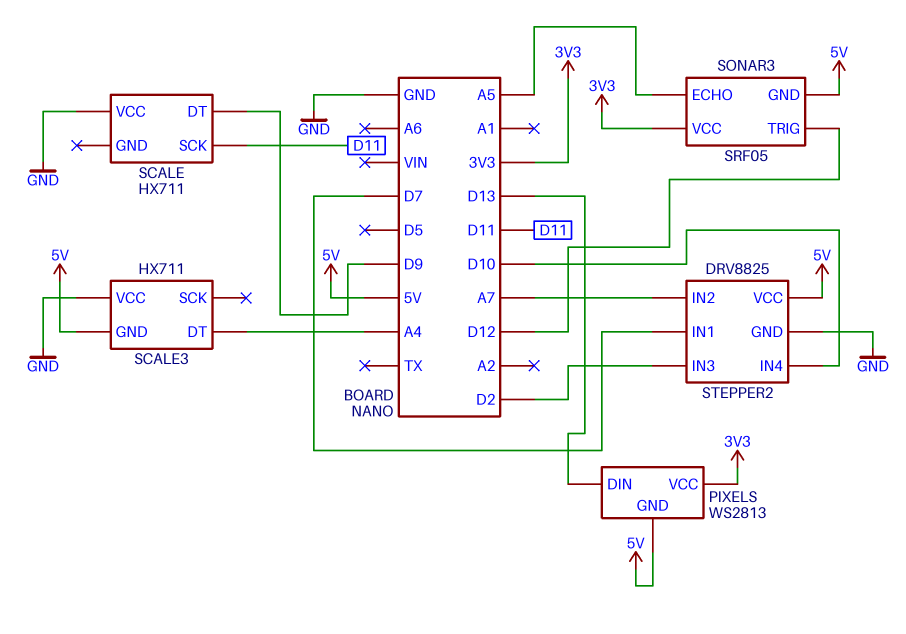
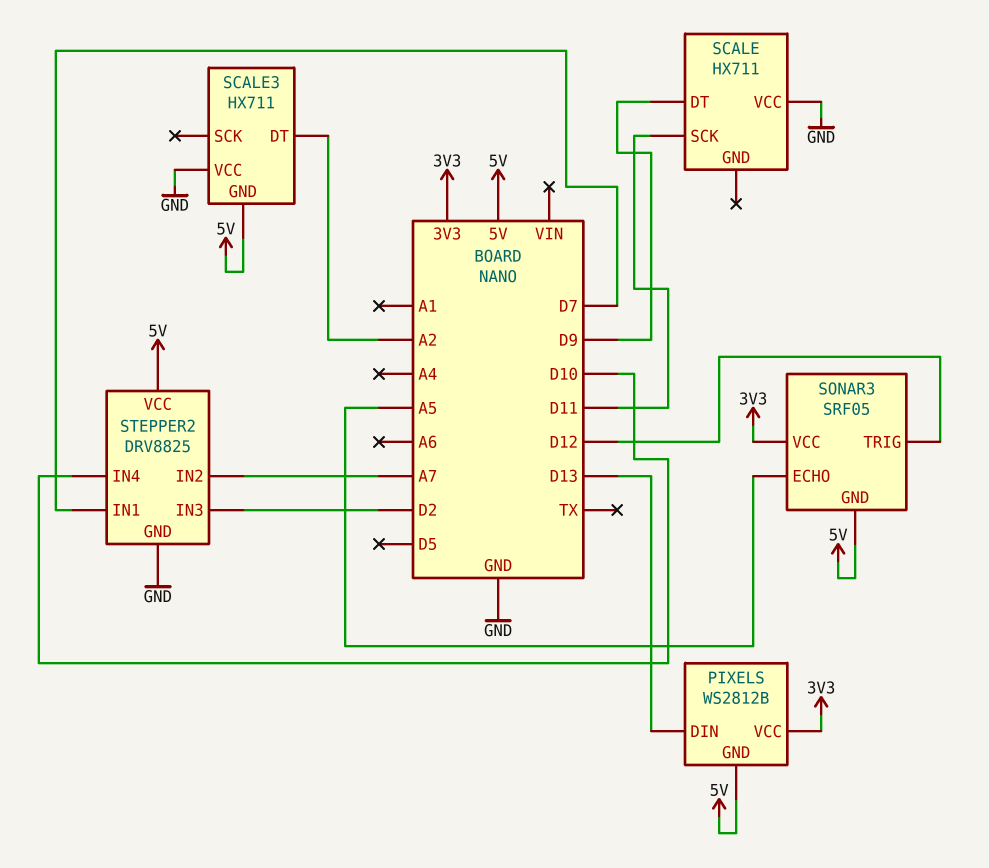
PIXELS: WS2813 -> WS2812B
SCALE3 pin DT: A4 -> A2

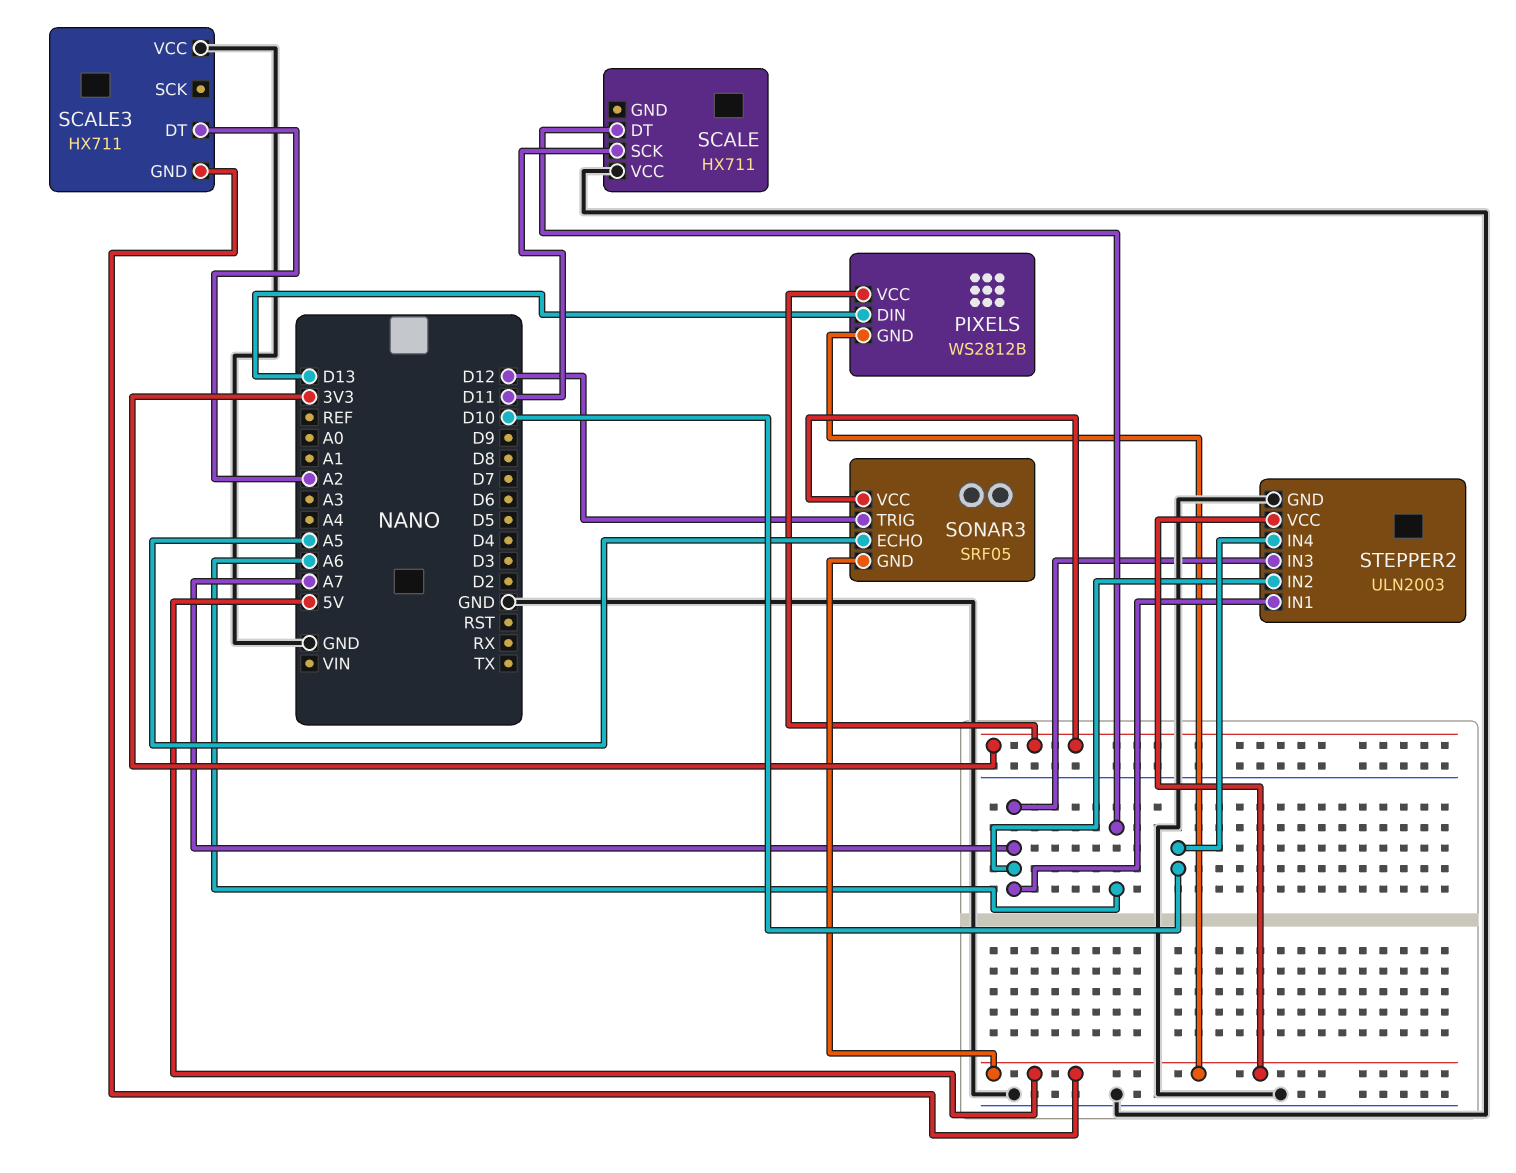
SCALE pin DT: D9 -> A6
STEPPER2: DRV8825 -> ULN2003
STEPPER2 pin IN1: D7 -> A7
STEPPER2 pin IN3: D2 -> A7

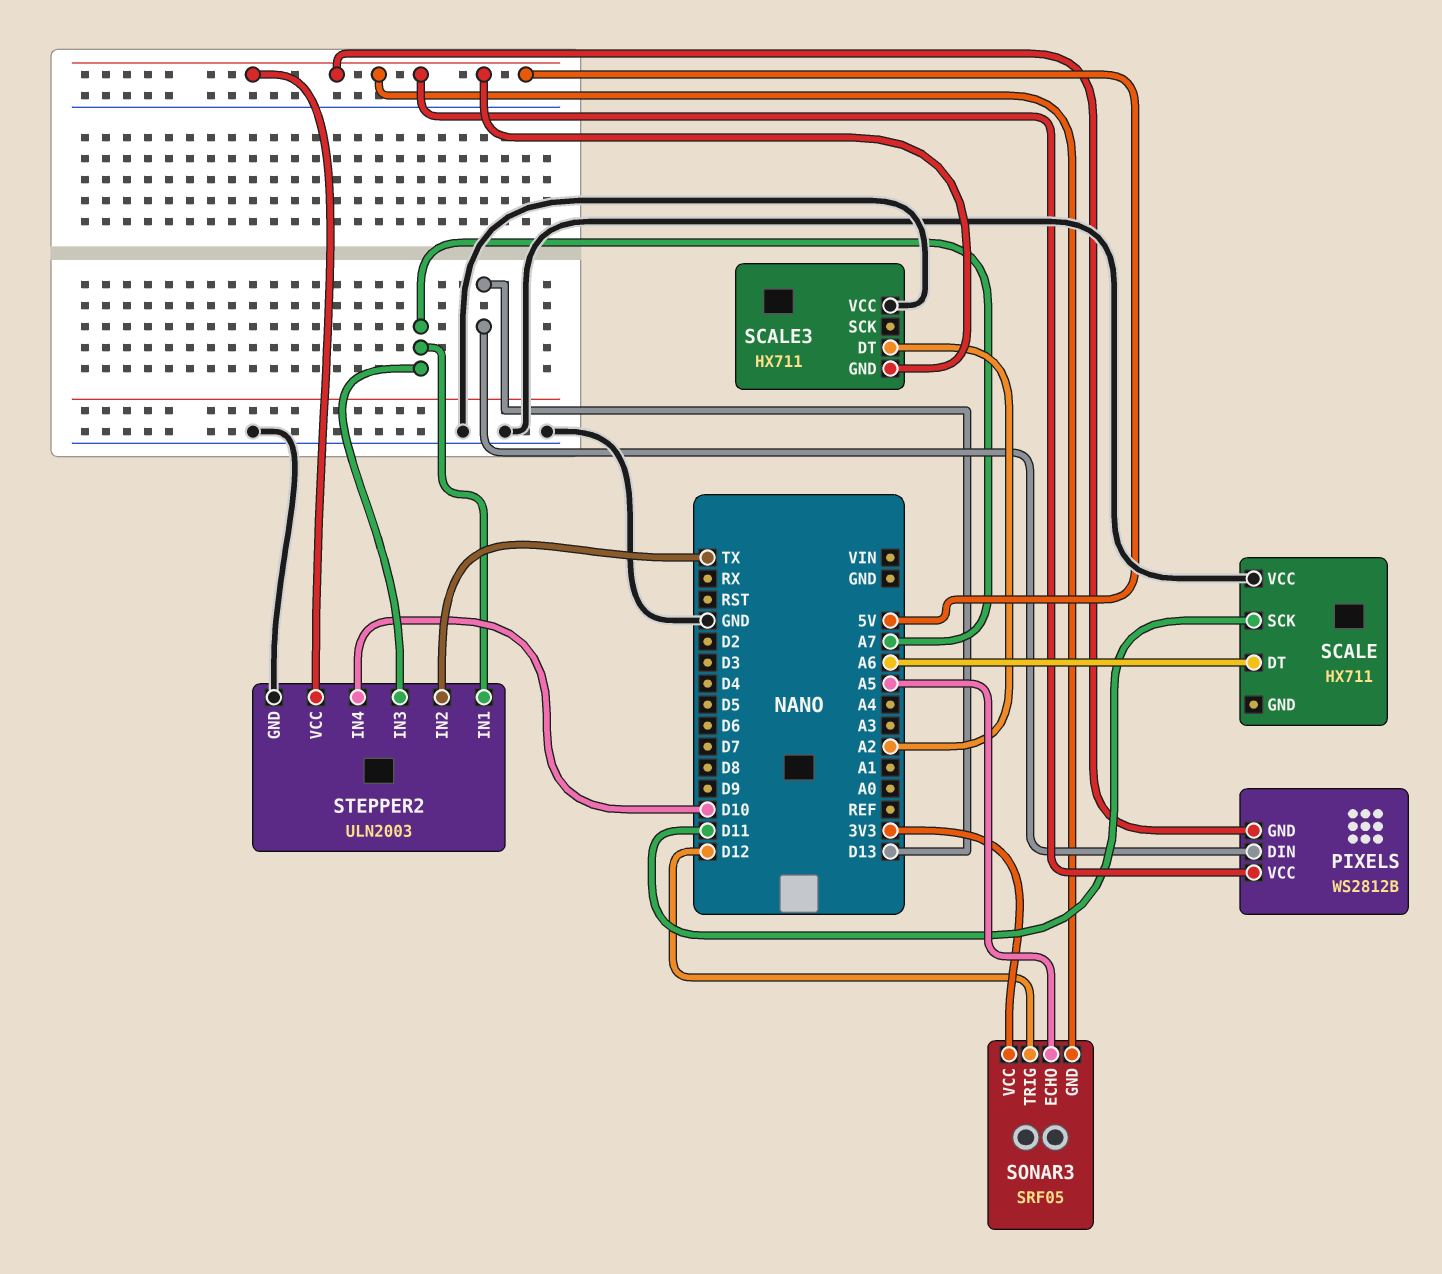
PIXELS pin VCC: 3V3 -> 5V
STEPPER2 pin IN2: A7 -> TX

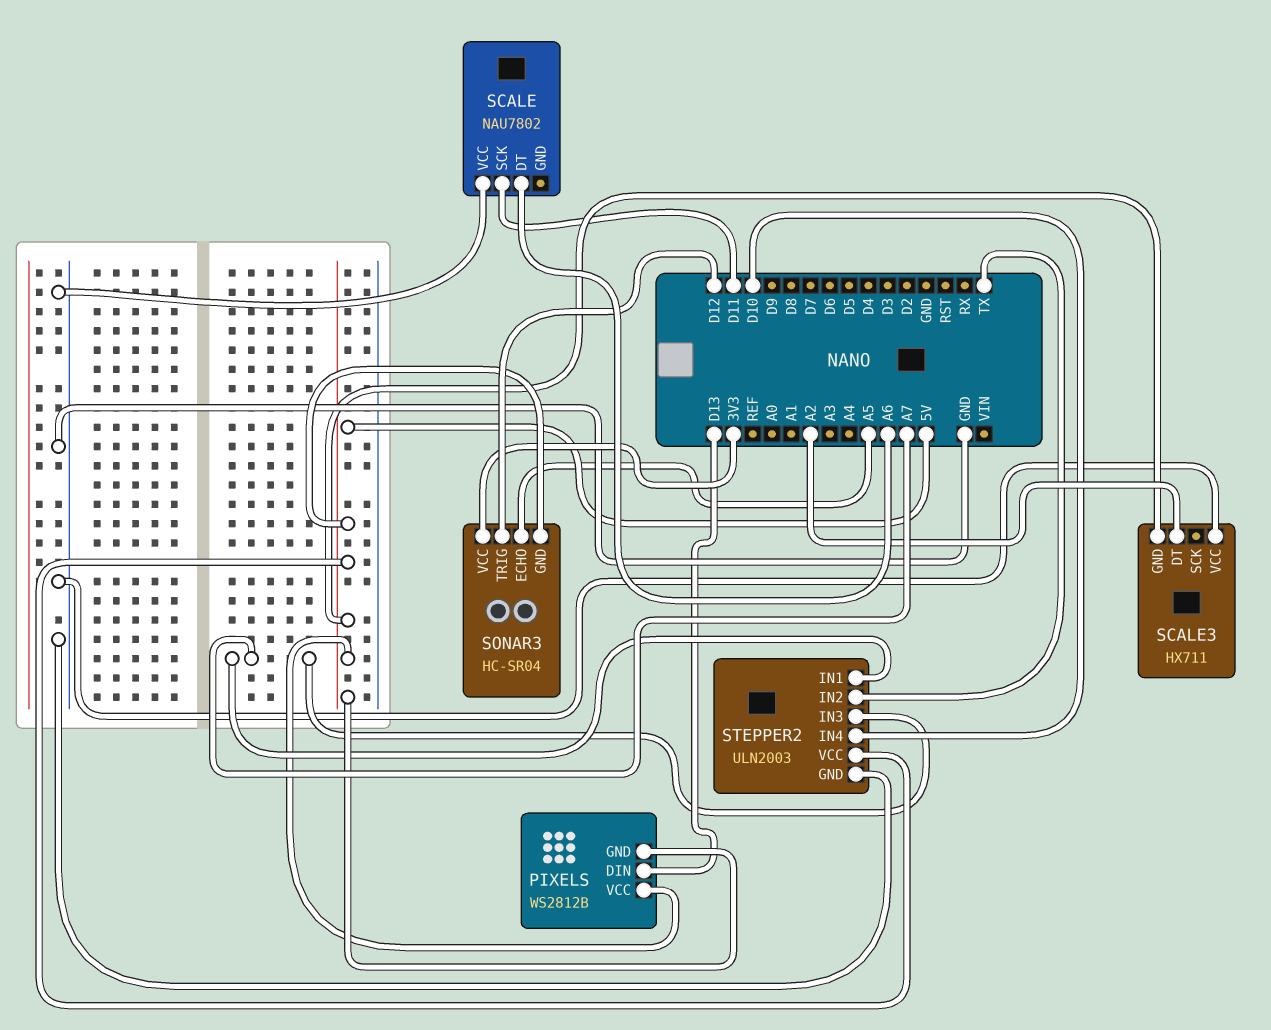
SCALE: HX711 -> NAU7802
SONAR3: SRF05 -> HC-SR04

